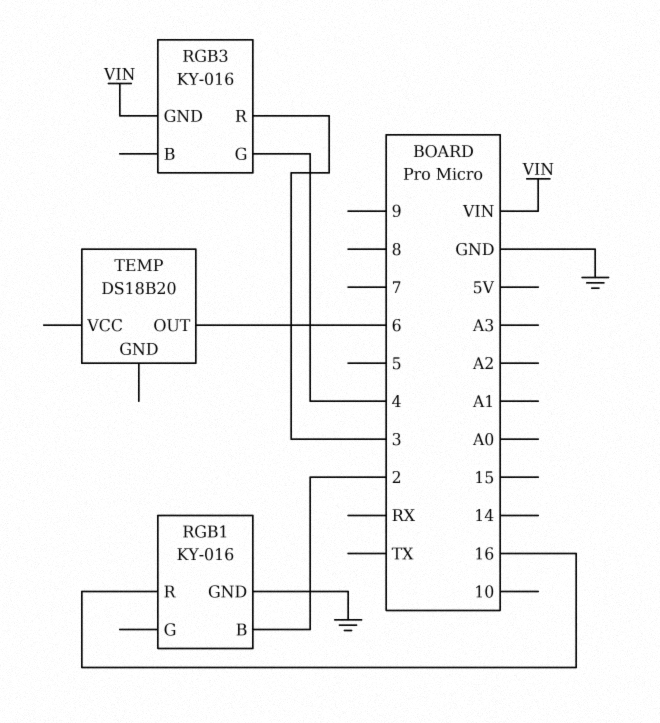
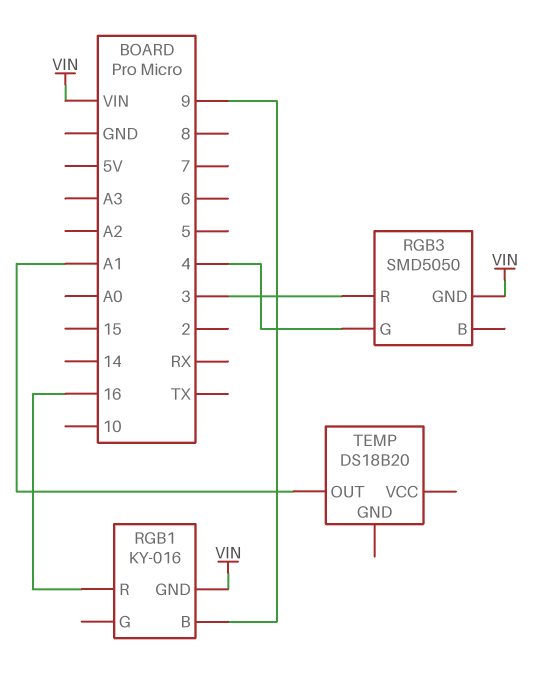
RGB1 pin B: 2 -> 9
RGB1 pin GND: GND -> VIN
RGB3: KY-016 -> SMD5050
TEMP pin OUT: 6 -> A1

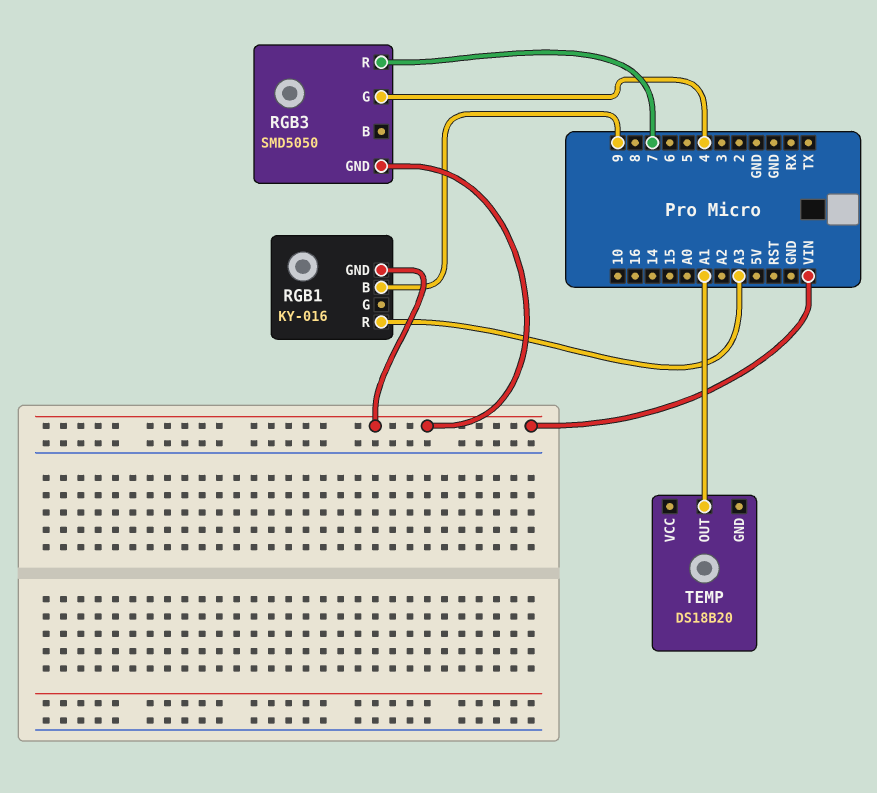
RGB1 pin R: 16 -> A3
RGB3 pin R: 3 -> 7

